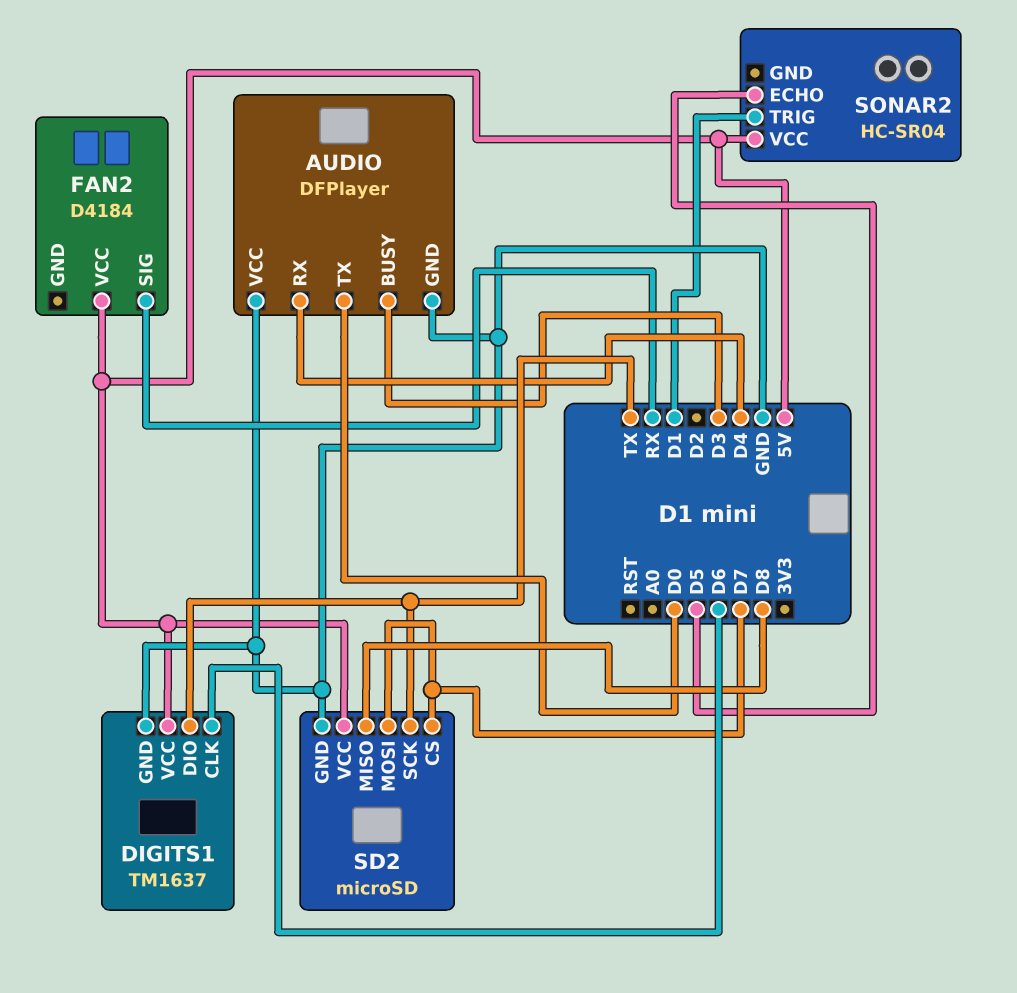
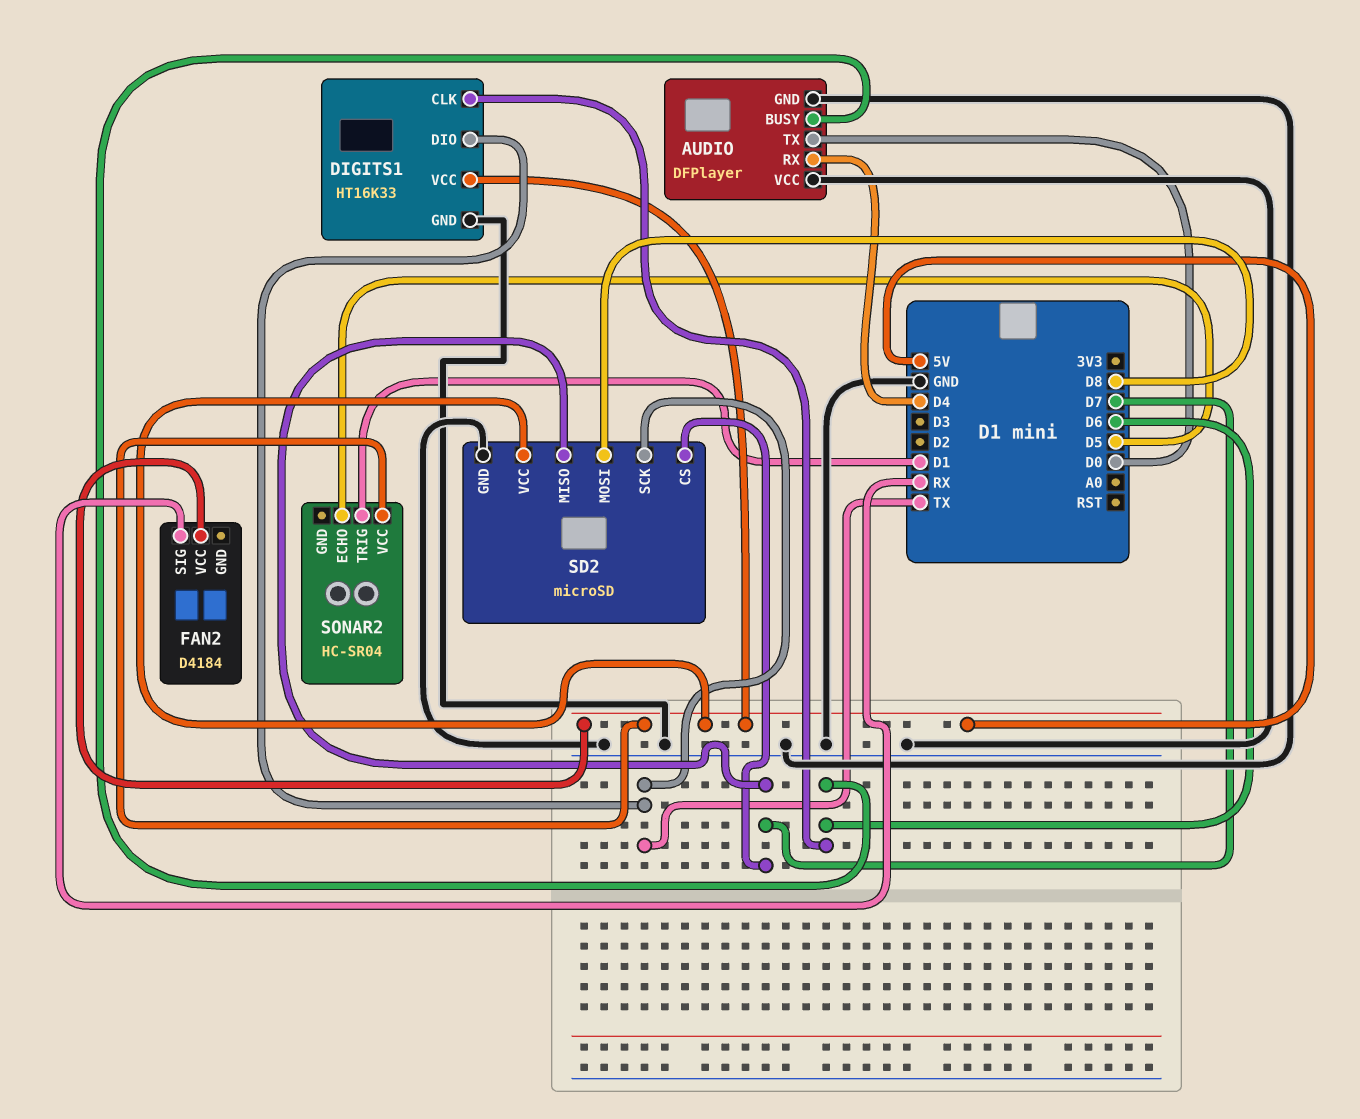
AUDIO pin BUSY: D3 -> D6
DIGITS1: TM1637 -> HT16K33
SD2 pin MISO: D8 -> D7
SD2 pin MOSI: D7 -> D8

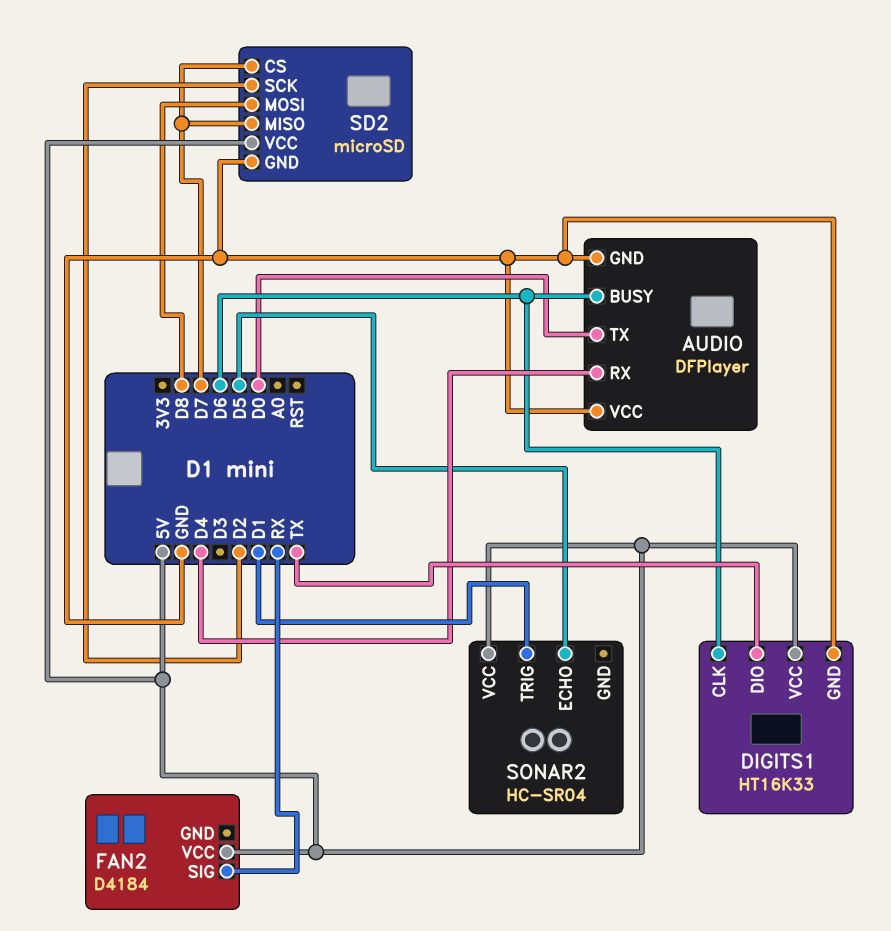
SD2 pin SCK: TX -> D2

